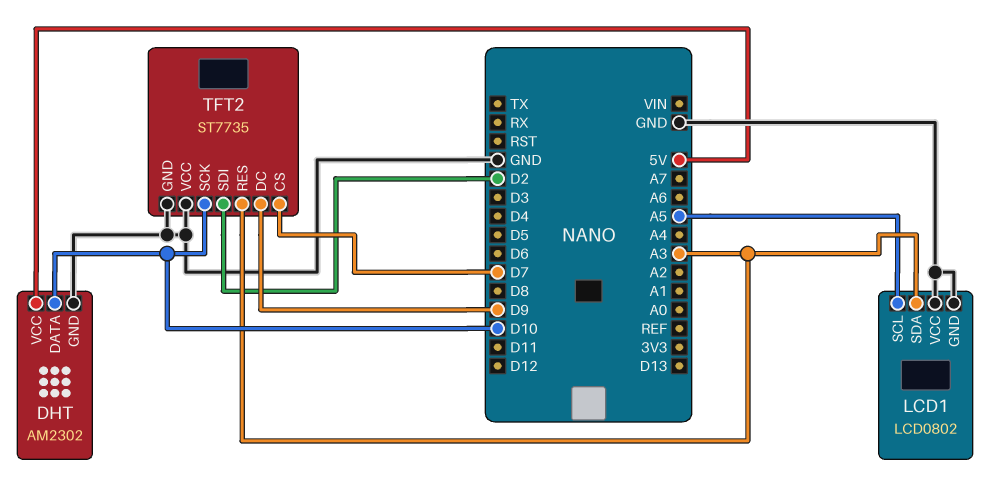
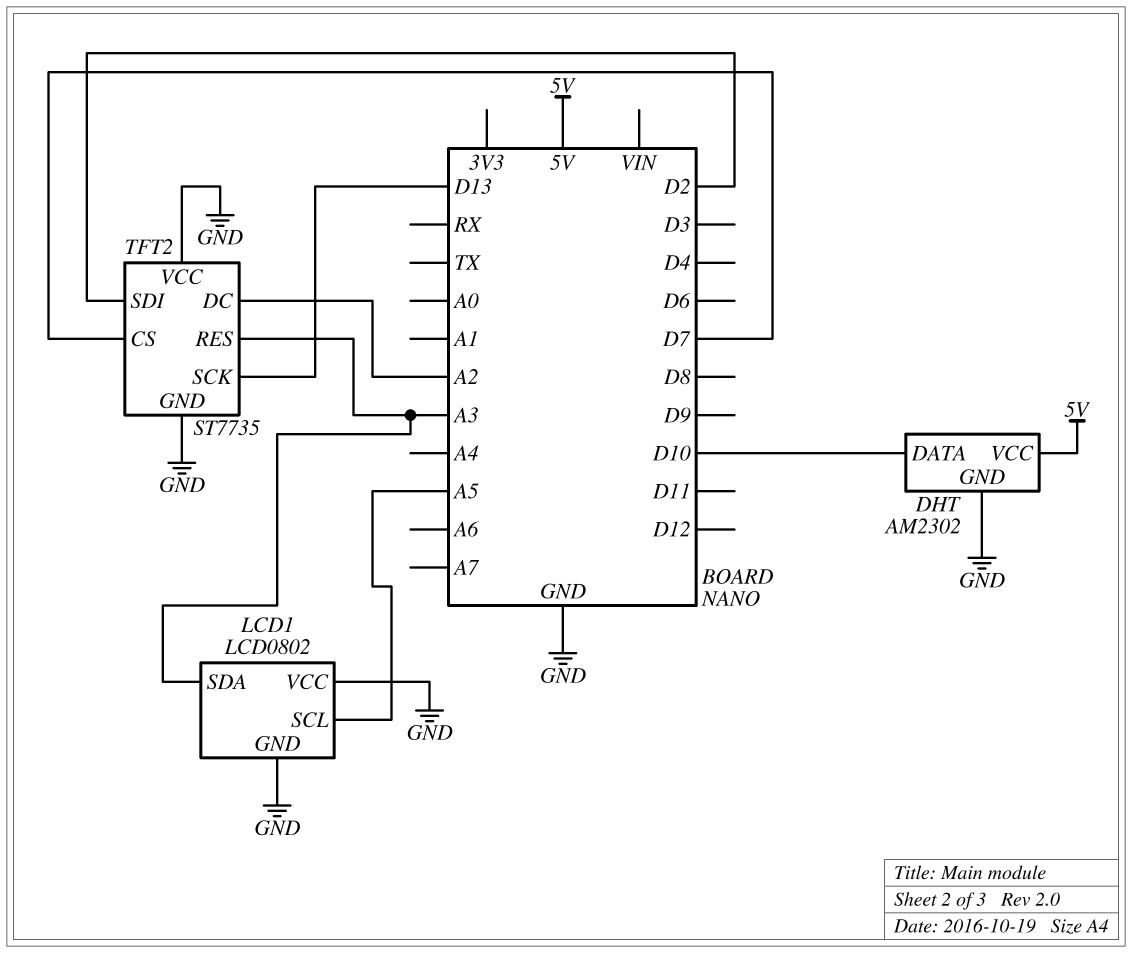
TFT2 pin DC: D9 -> A2
TFT2 pin SCK: D10 -> D13

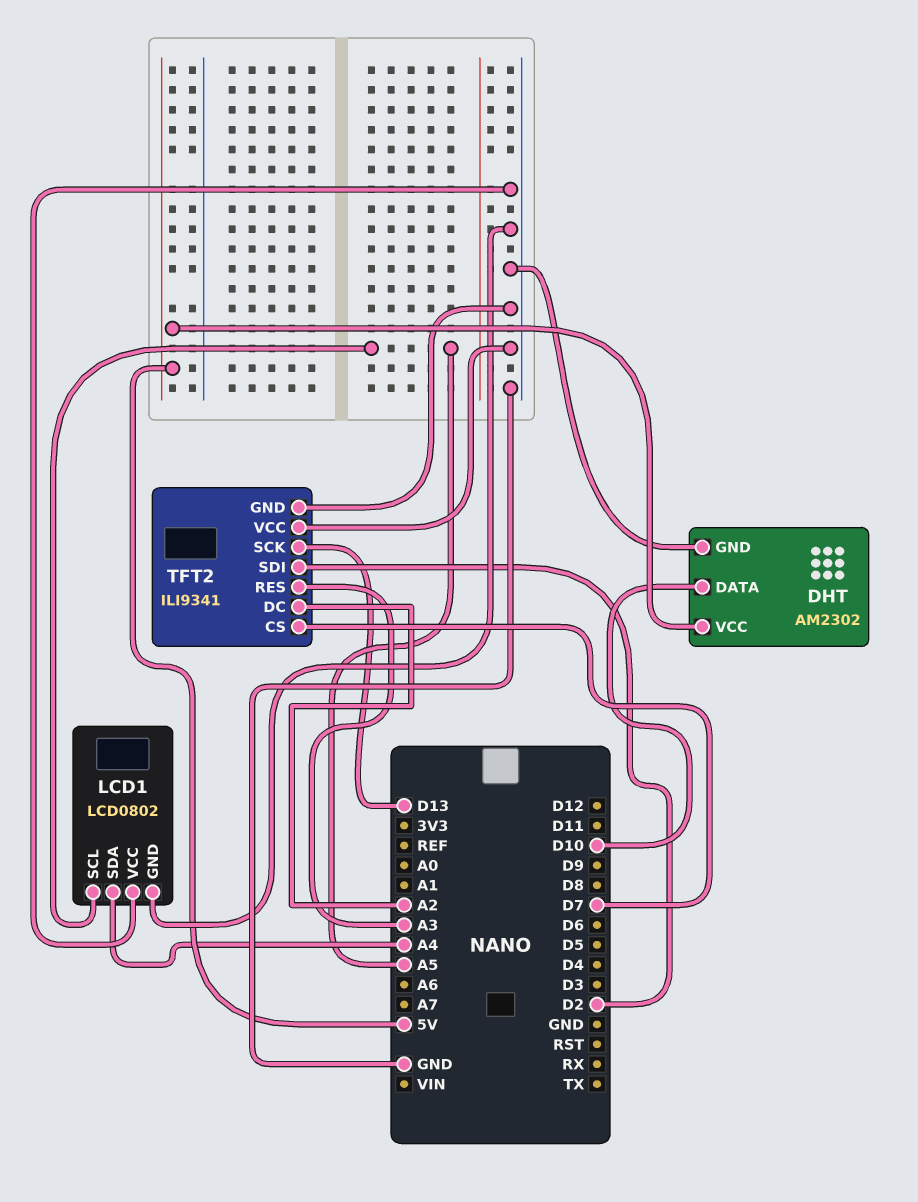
LCD1 pin SDA: A3 -> A4
TFT2: ST7735 -> ILI9341

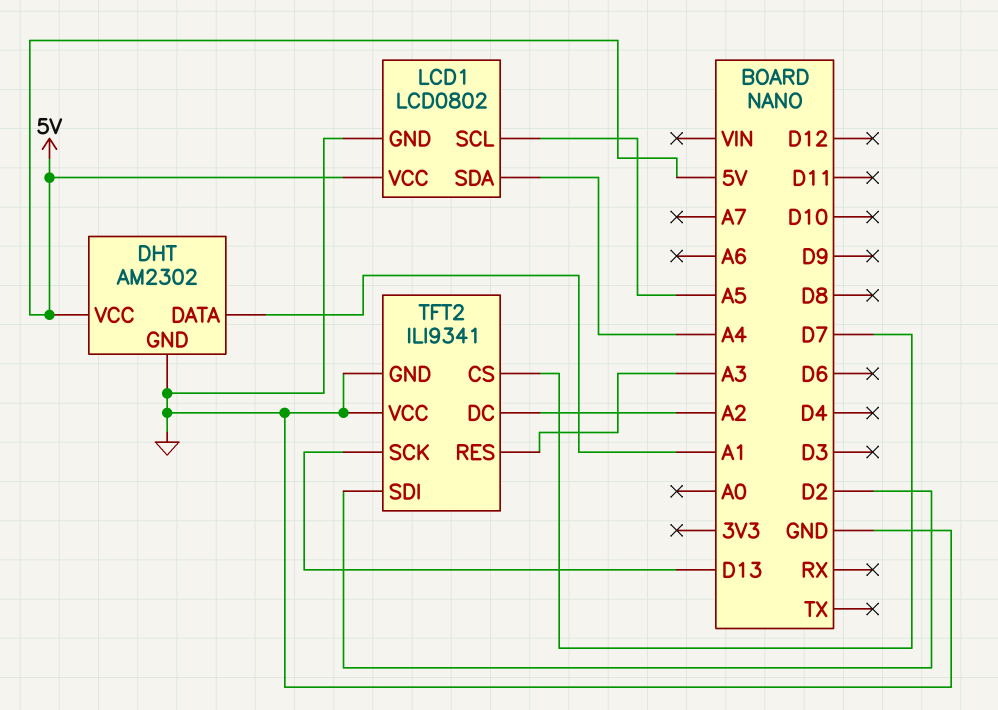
DHT pin DATA: D10 -> A1
LCD1 pin VCC: GND -> 5V

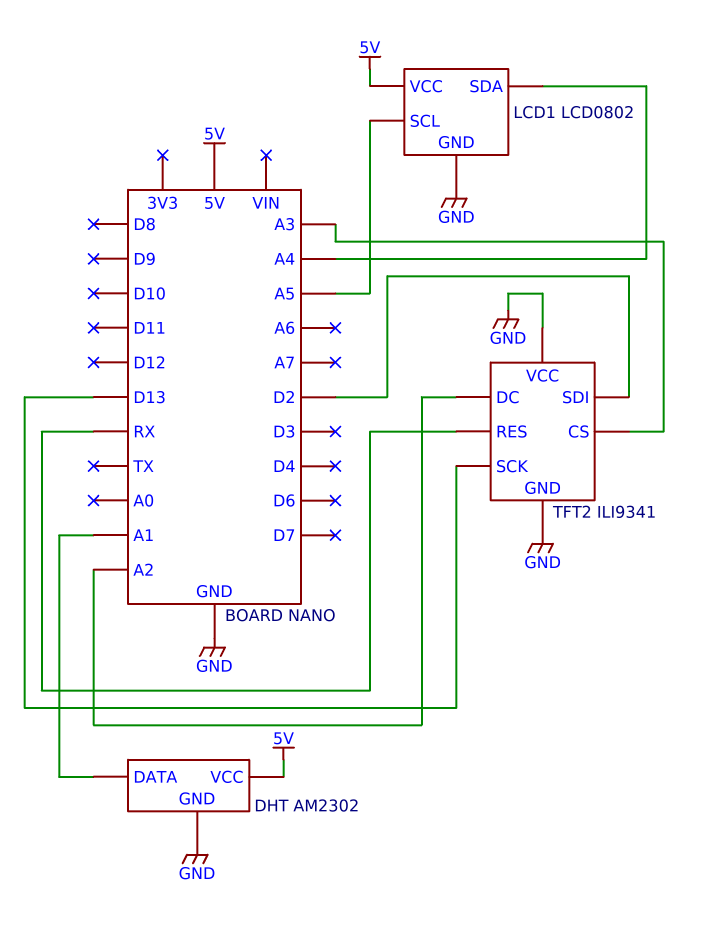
TFT2 pin CS: D7 -> A3
TFT2 pin RES: A3 -> RX

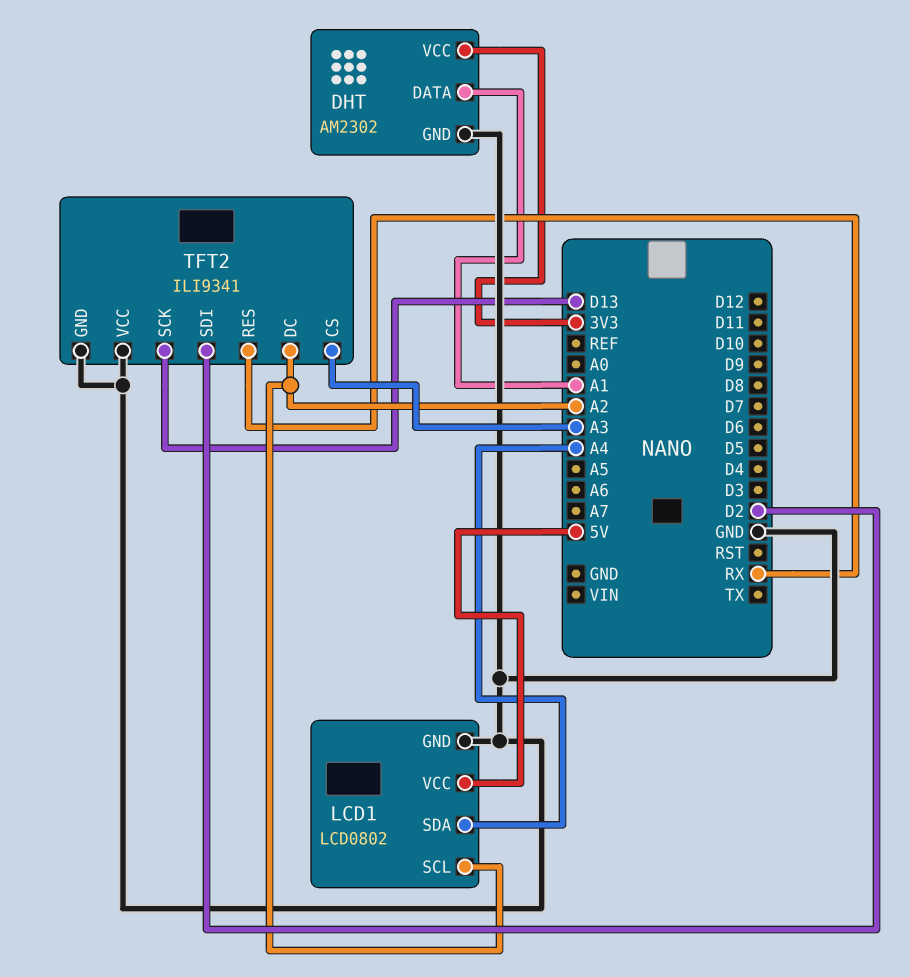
DHT pin VCC: 5V -> 3V3
LCD1 pin SCL: A5 -> A2

